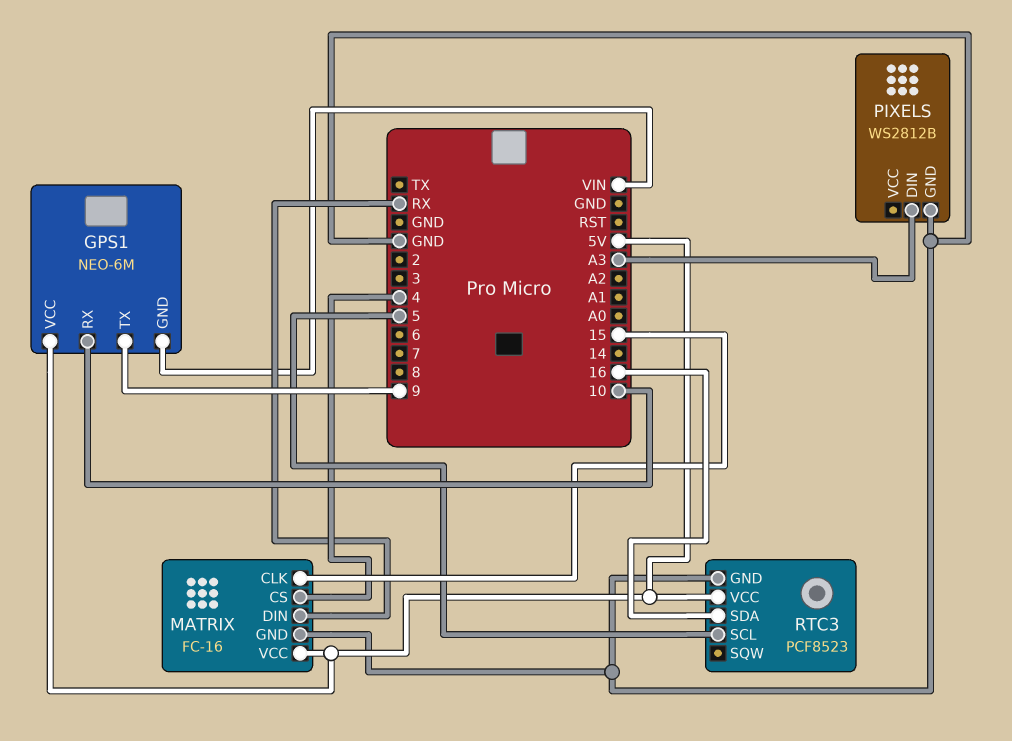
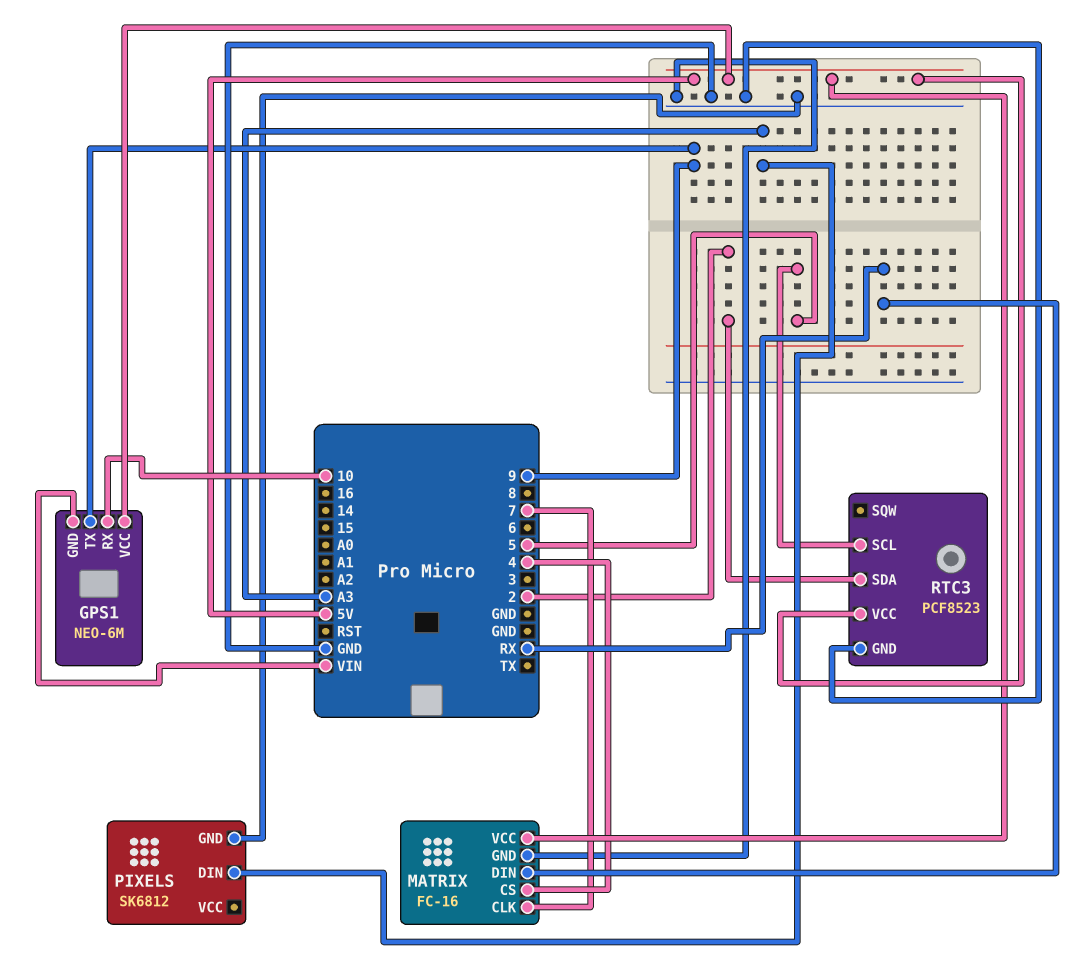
MATRIX pin CLK: 15 -> 7
PIXELS: WS2812B -> SK6812
RTC3 pin SDA: 16 -> 2

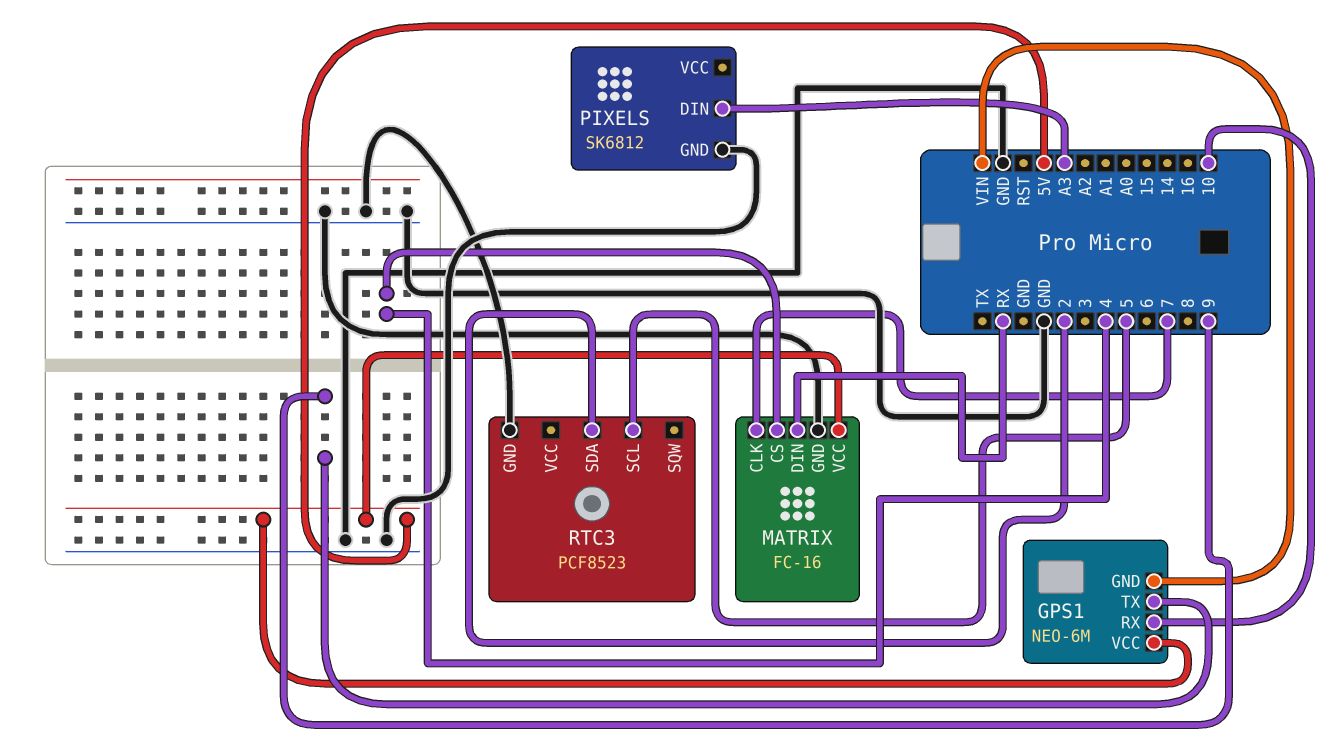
RTC3 pin VCC: 5V -> none

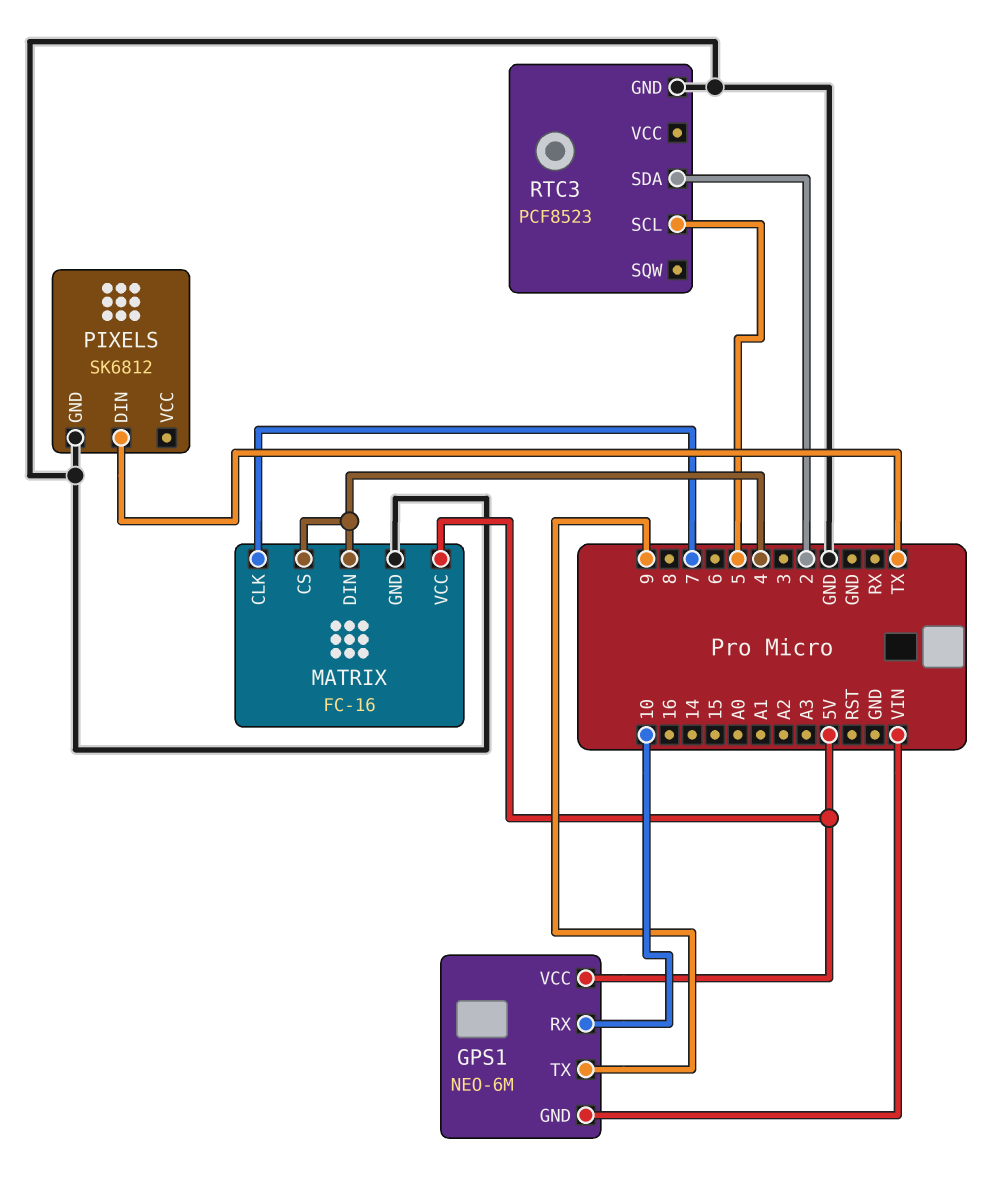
MATRIX pin DIN: RX -> 4
PIXELS pin DIN: A3 -> TX

